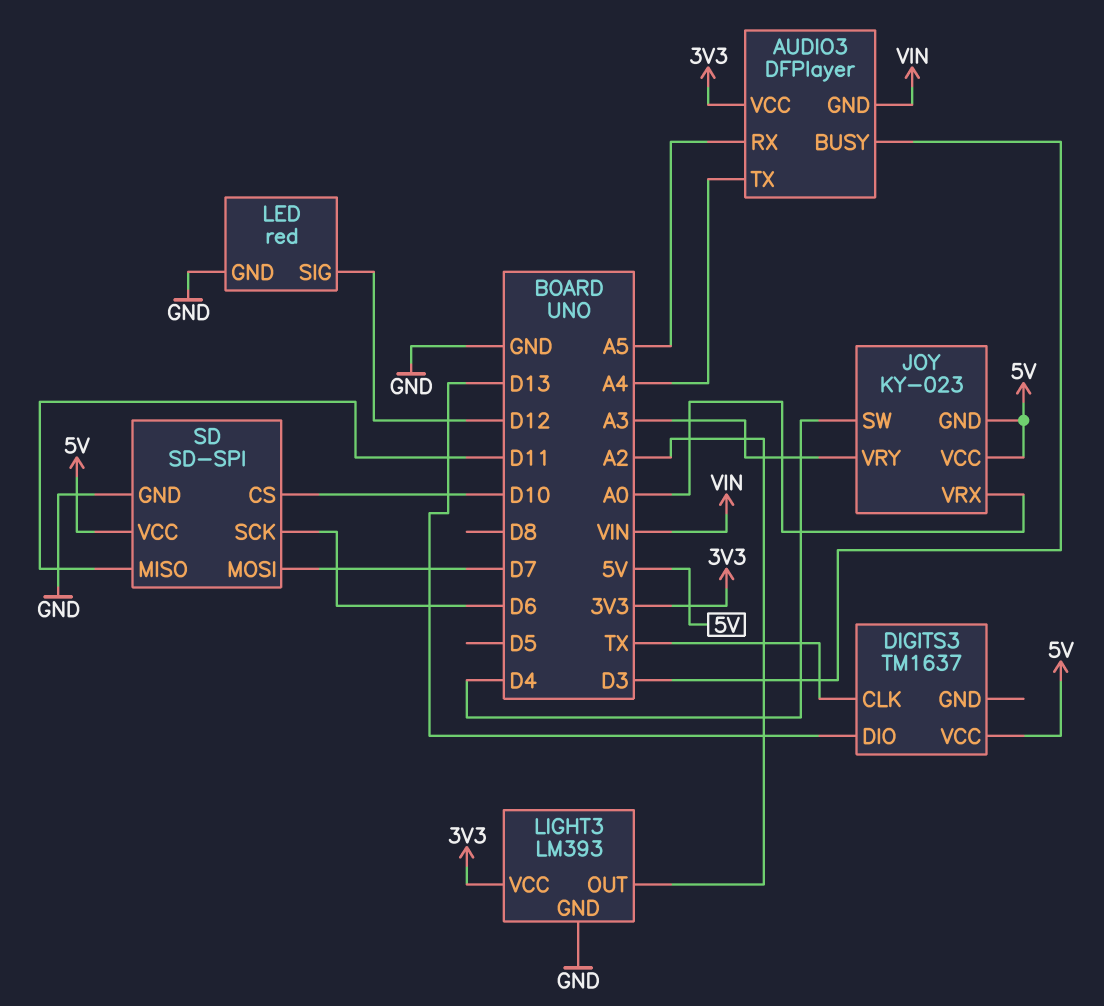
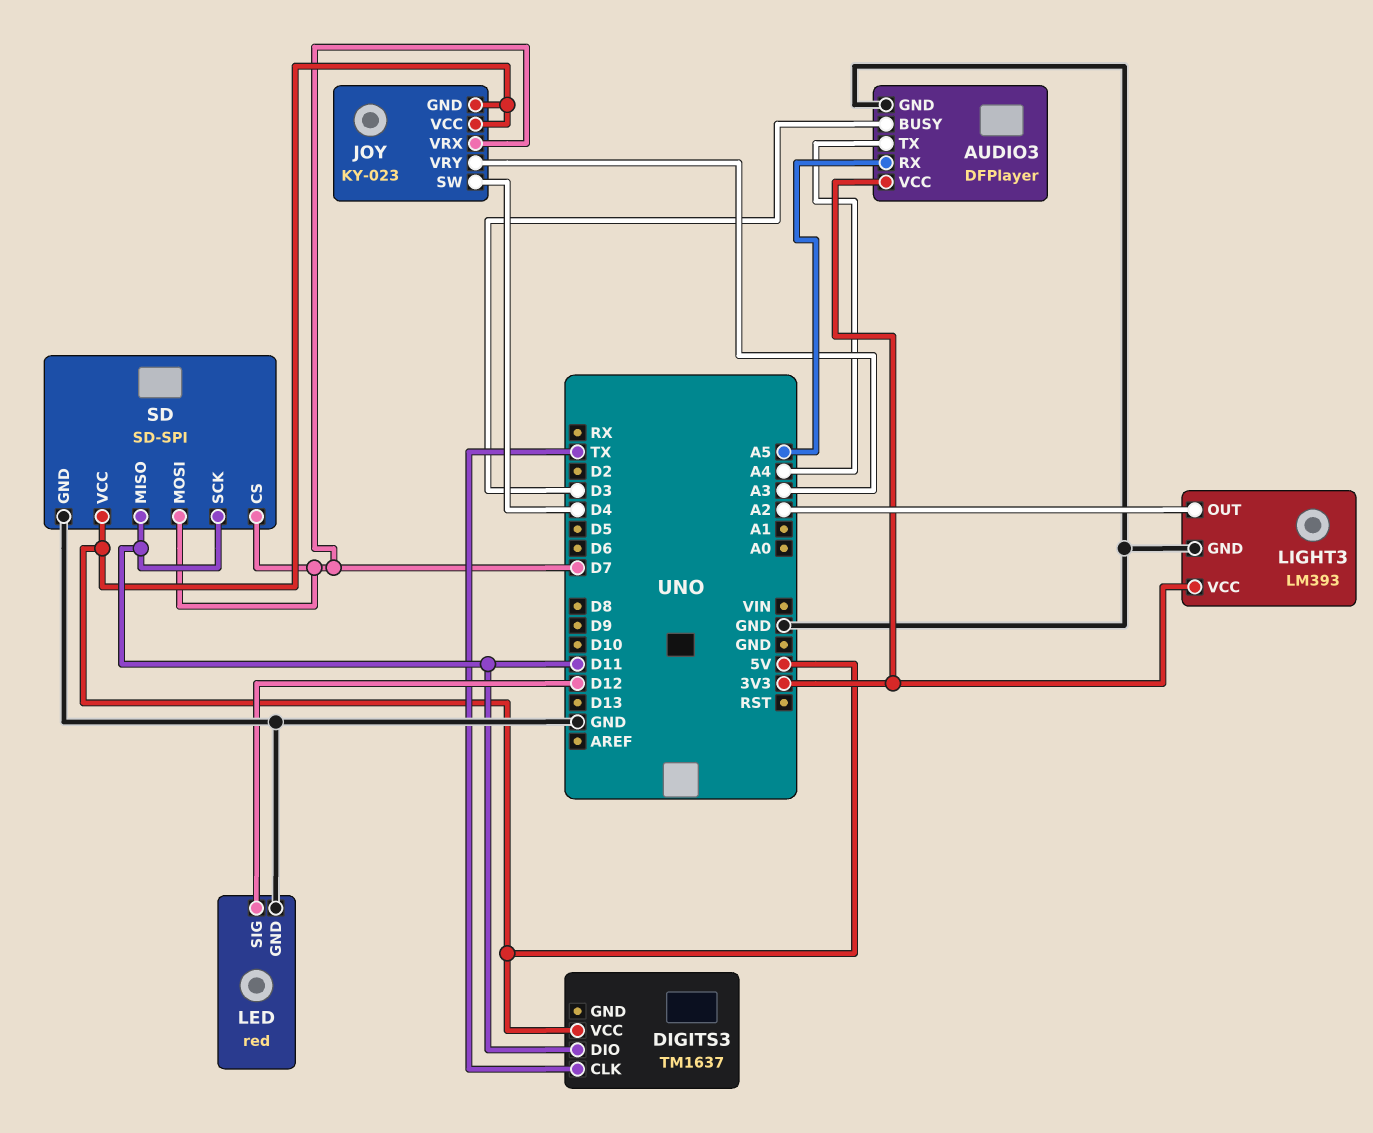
AUDIO3 pin GND: VIN -> GND
DIGITS3 pin DIO: D13 -> D11
JOY pin VRX: A0 -> D7
SD pin CS: D10 -> D7
SD pin SCK: D6 -> D11

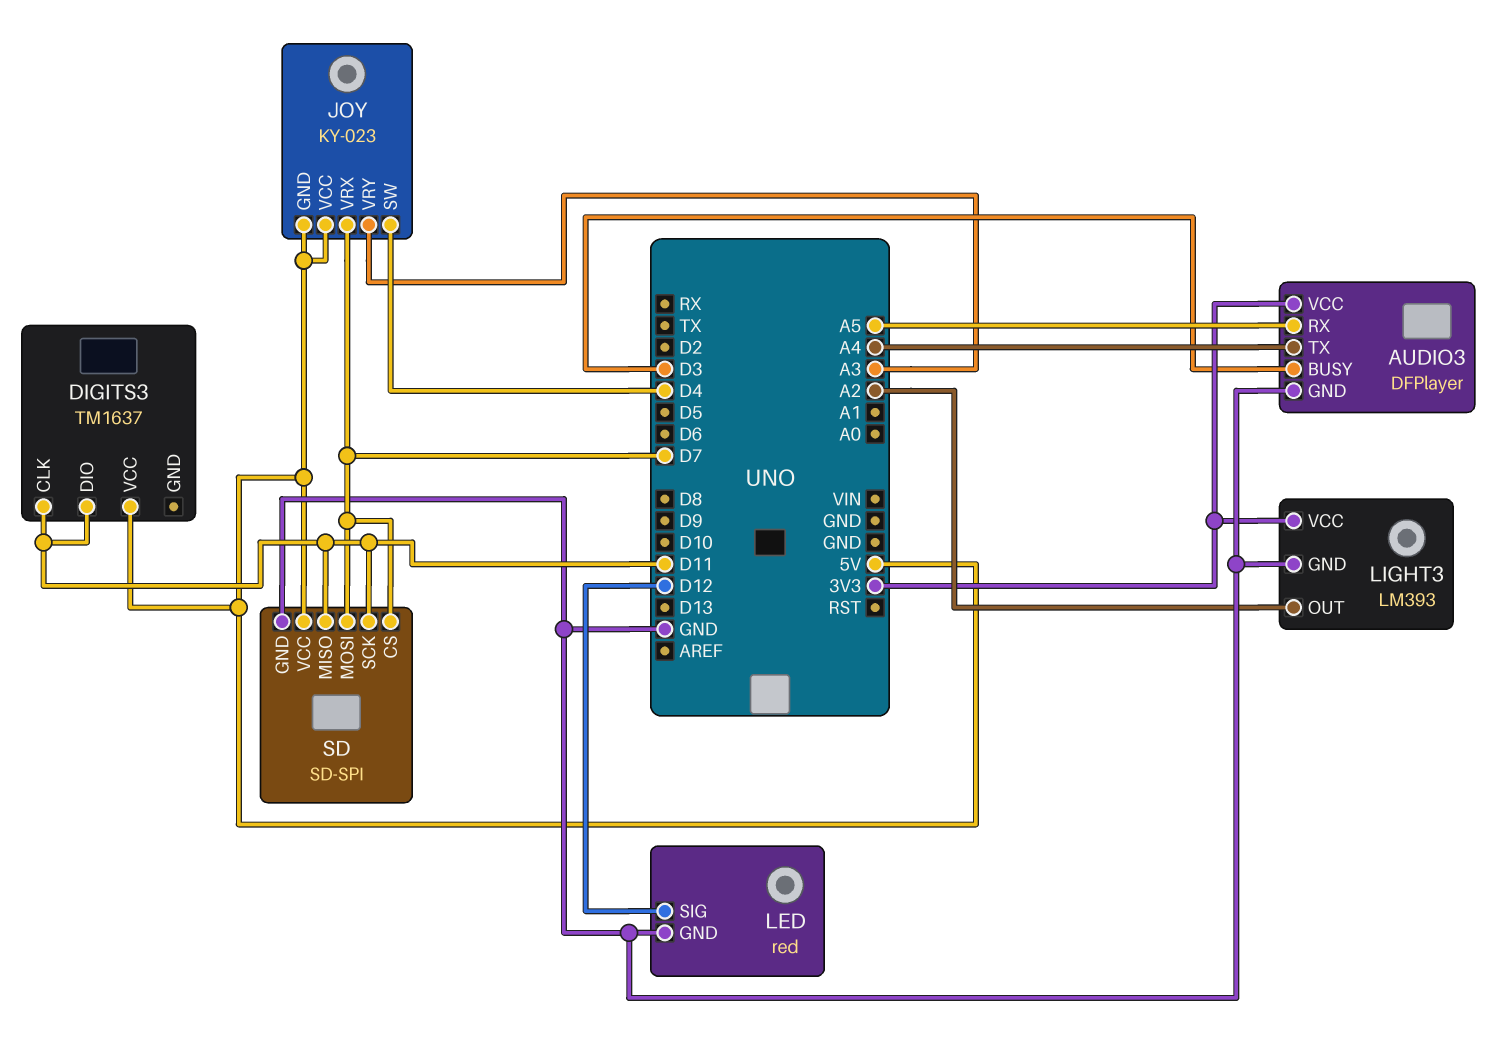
DIGITS3 pin CLK: TX -> D11

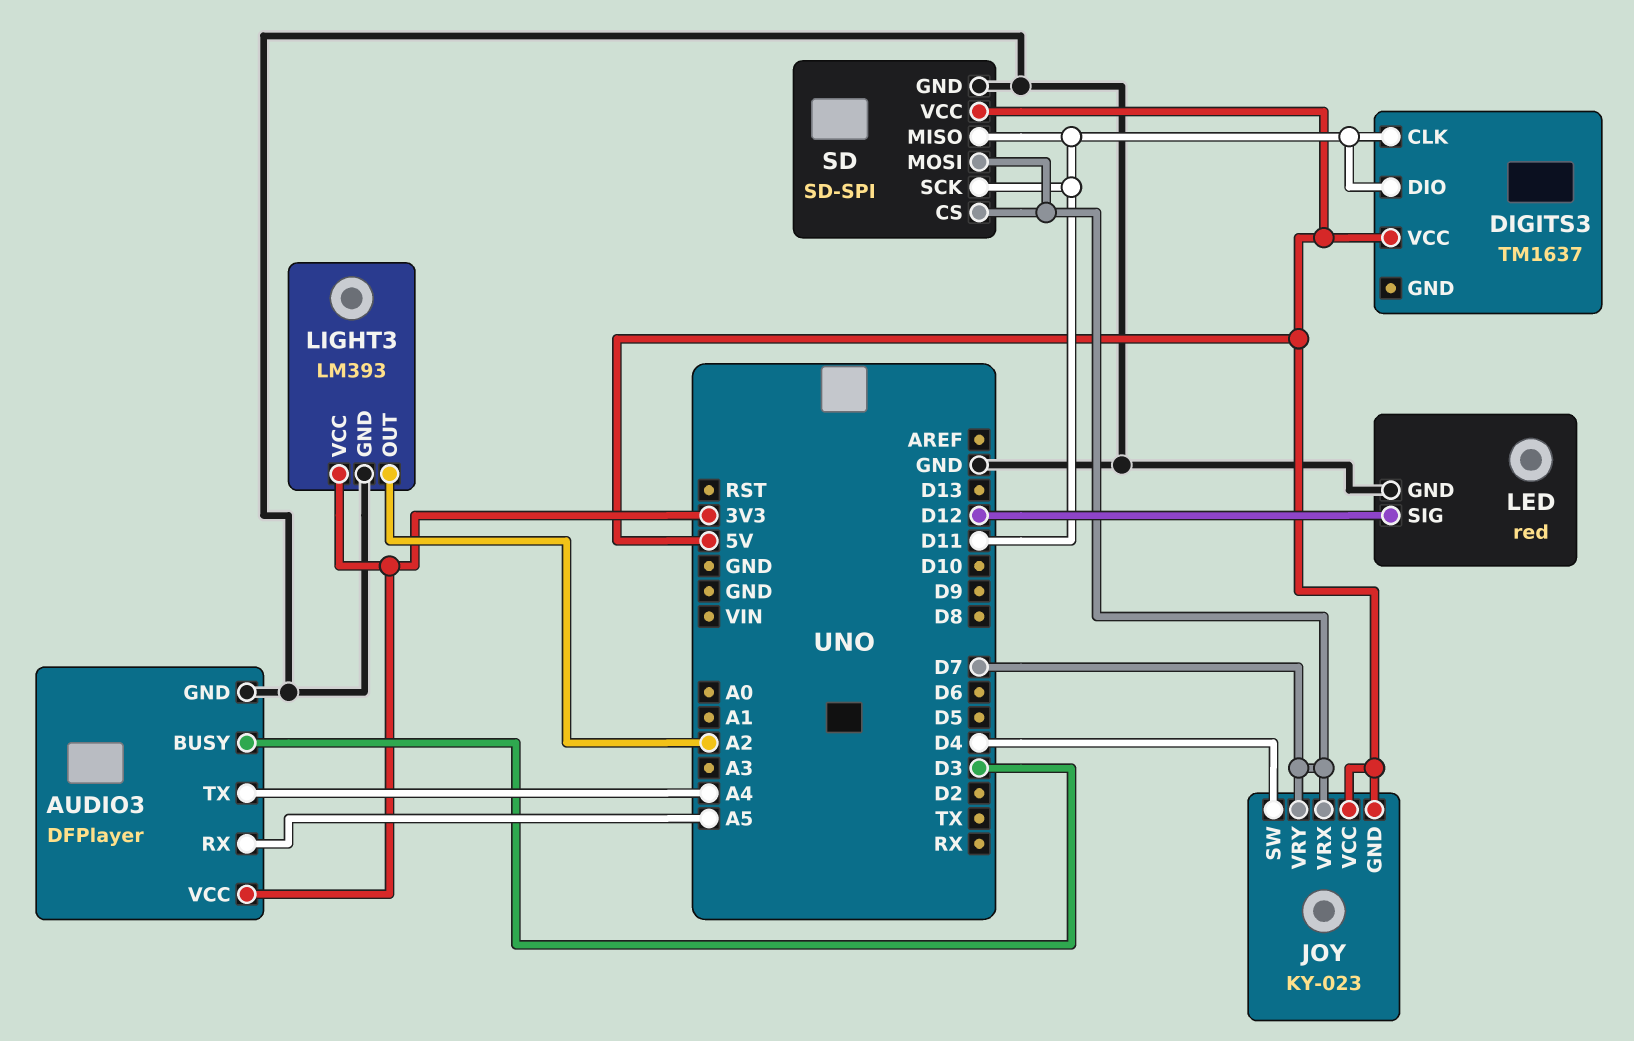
JOY pin VRY: A3 -> D7

